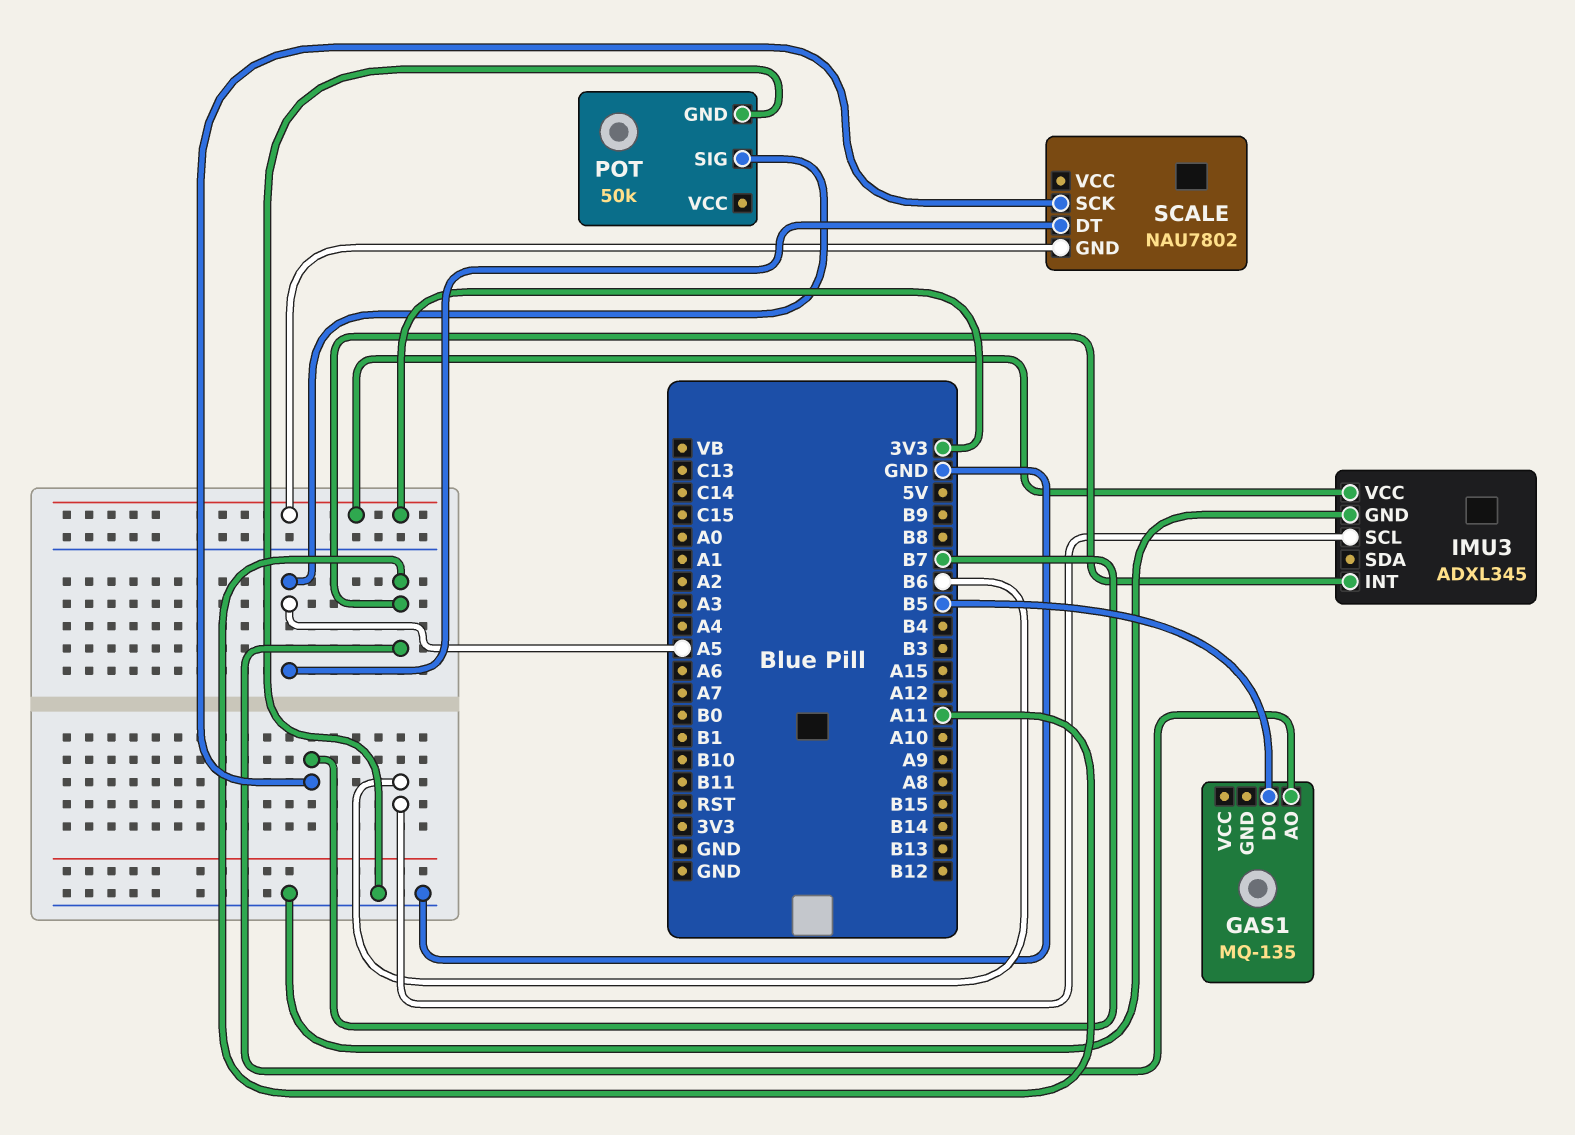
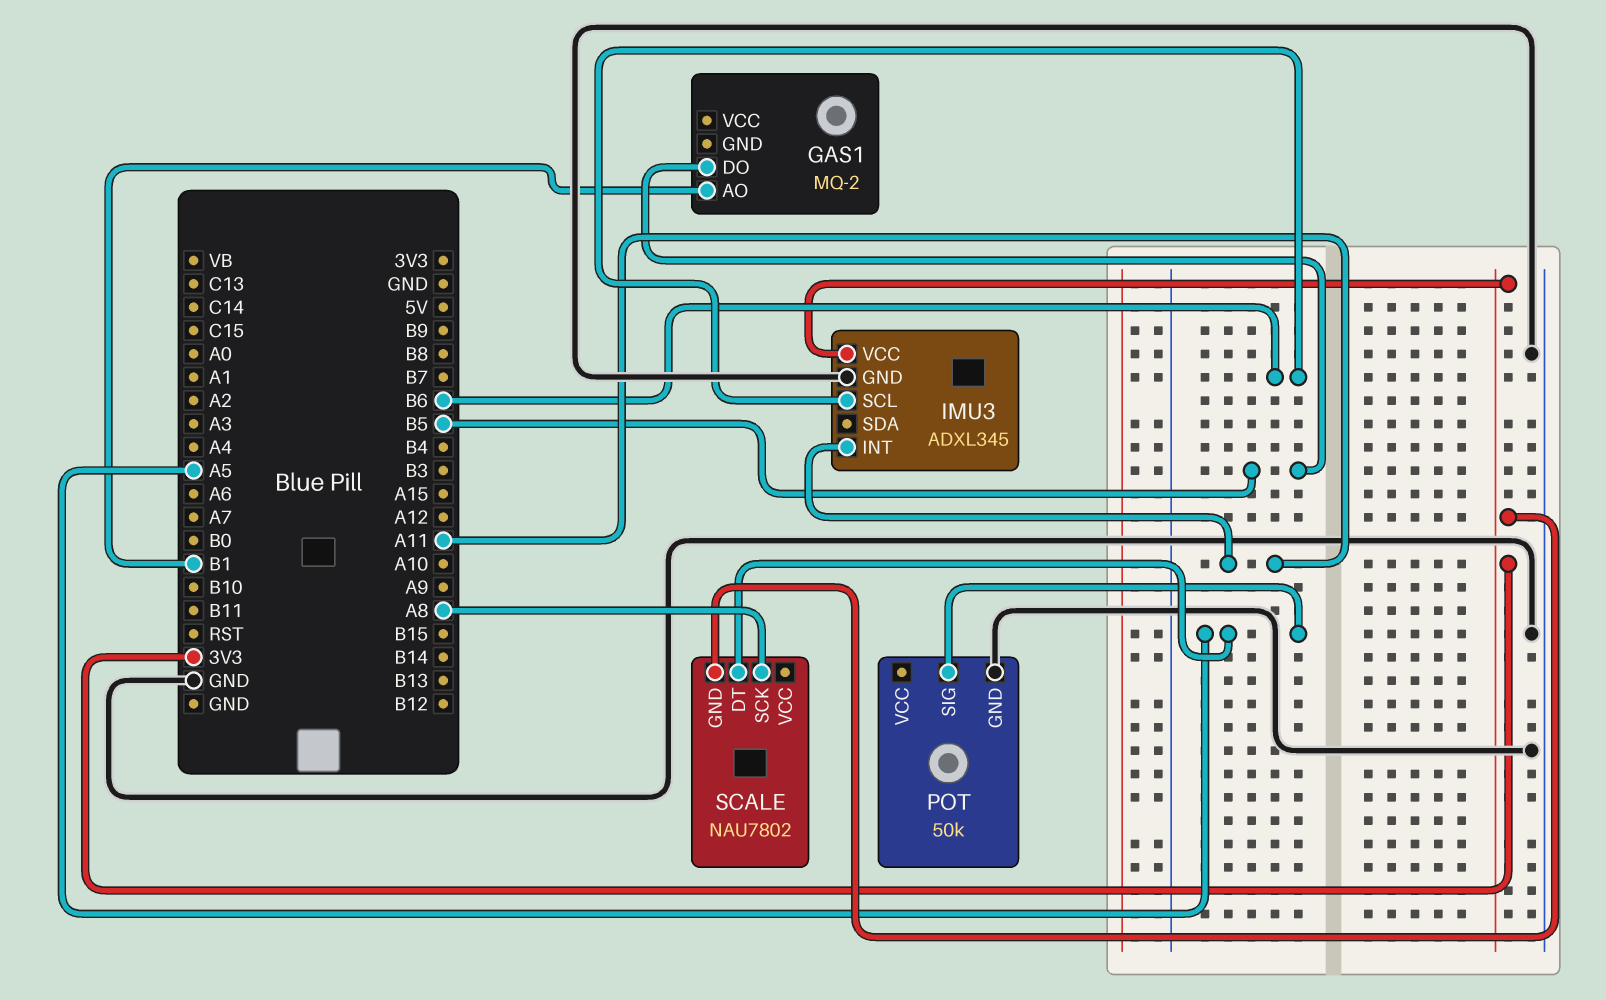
GAS1: MQ-135 -> MQ-2
GAS1 pin AO: A11 -> B1
SCALE pin SCK: B7 -> A8

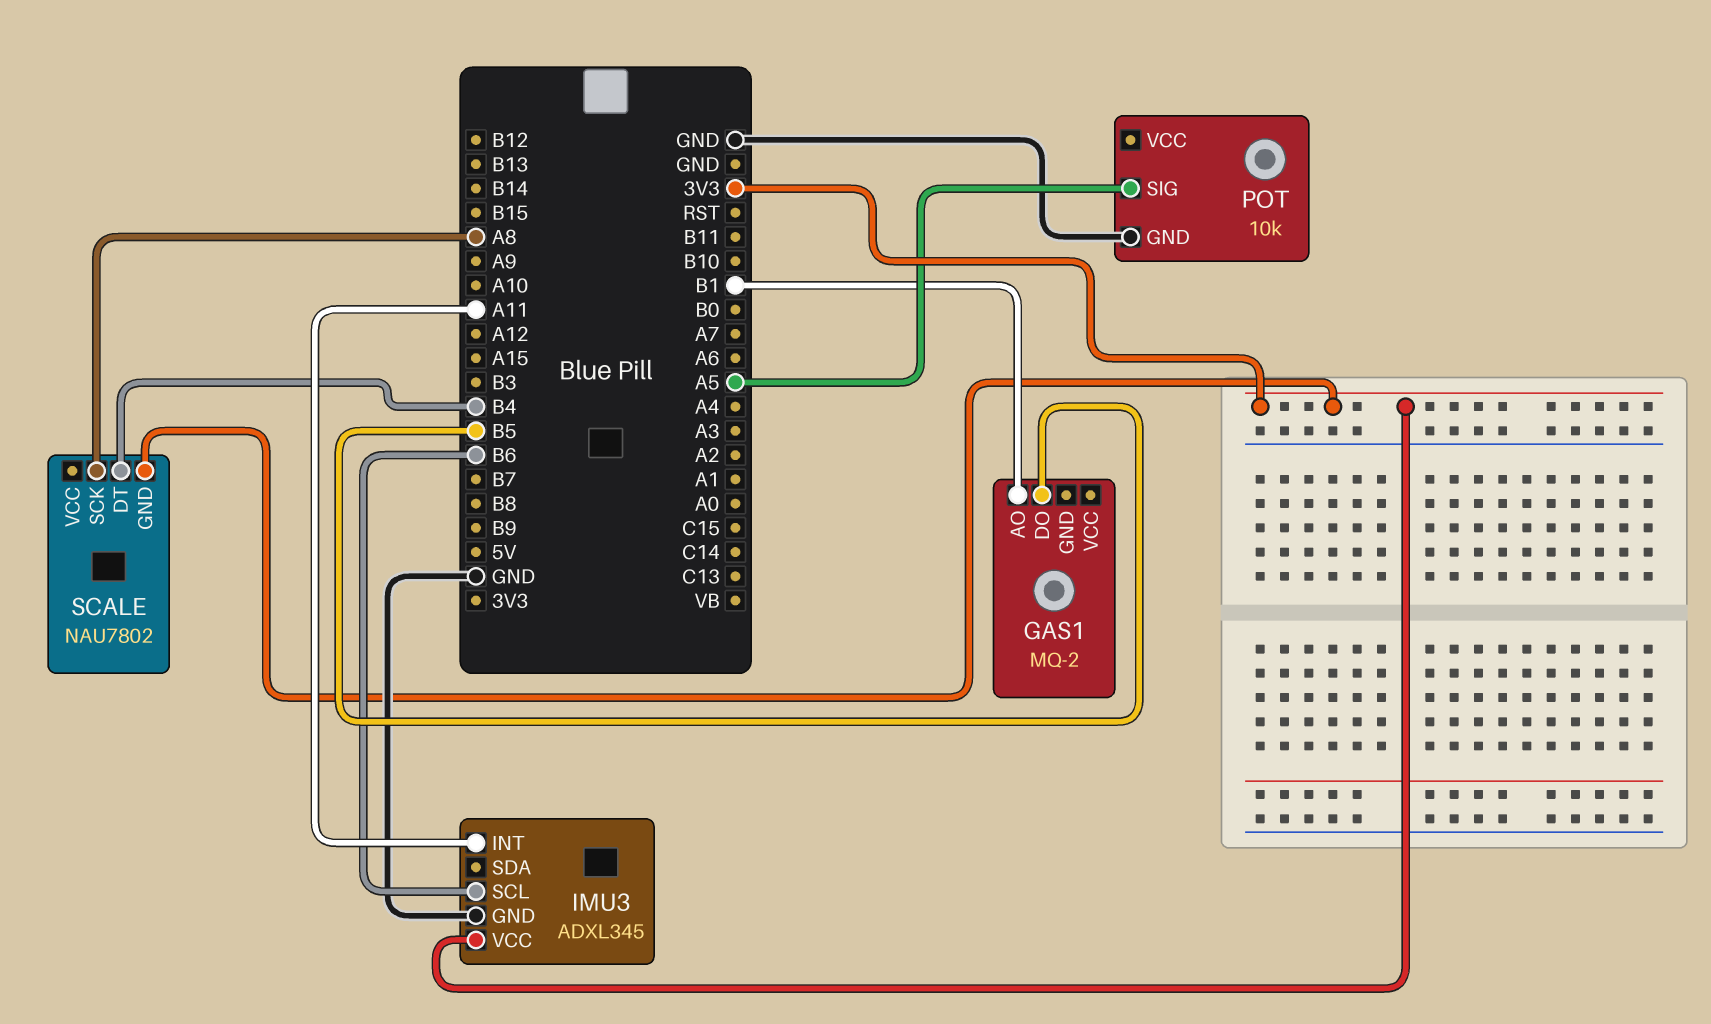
POT: 50k -> 10k
SCALE pin DT: A5 -> B4

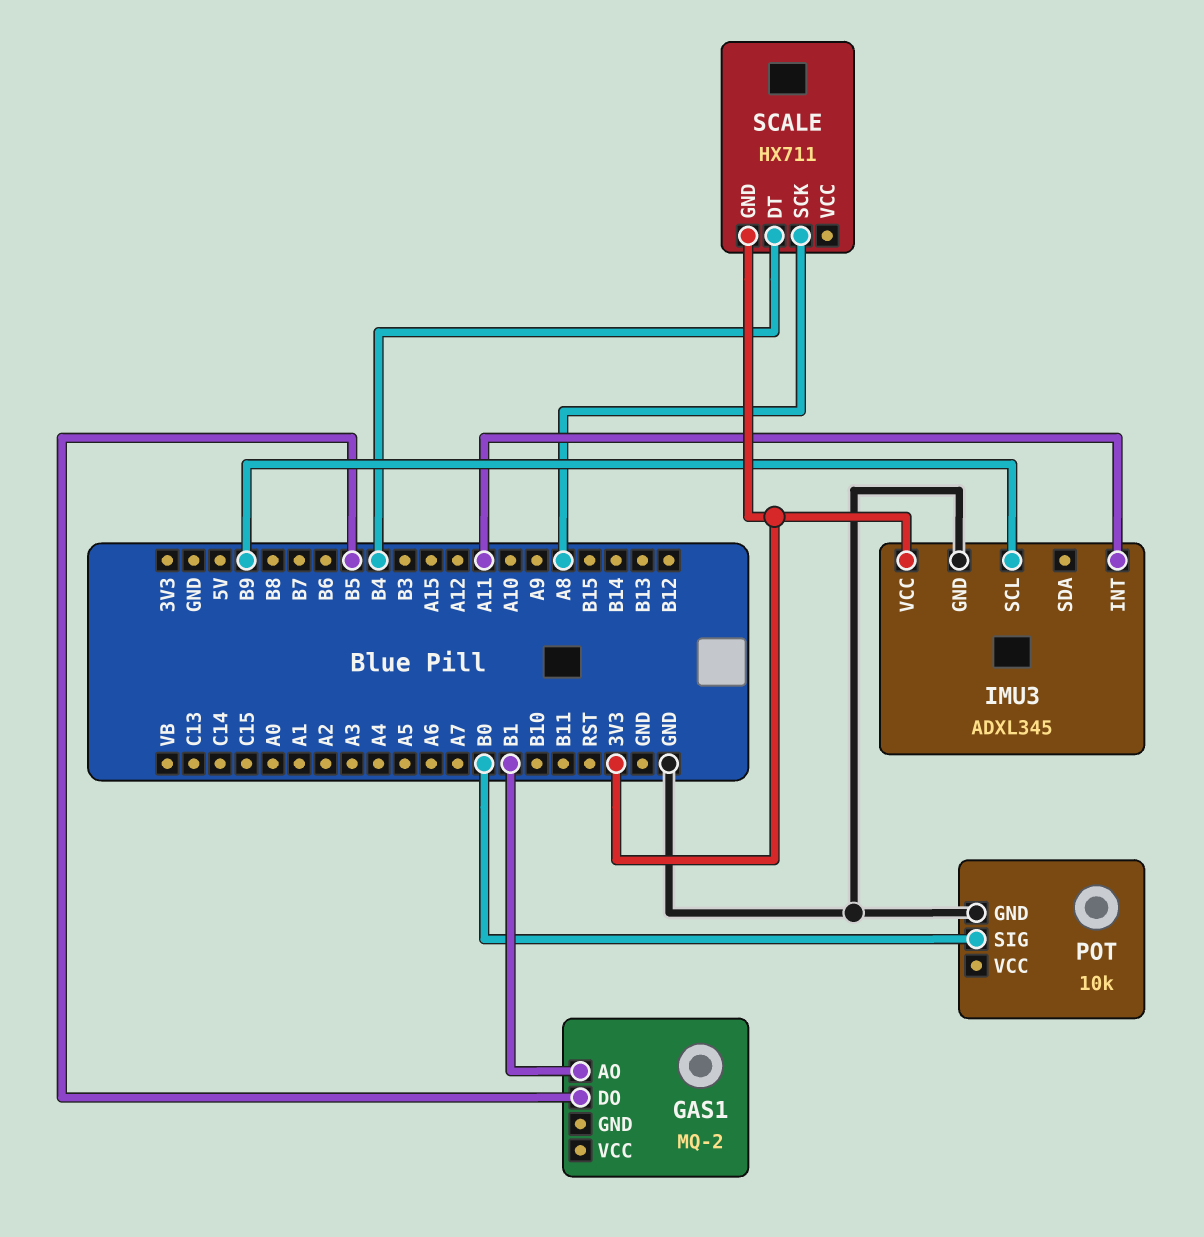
IMU3 pin SCL: B6 -> B9
POT pin SIG: A5 -> B0
SCALE: NAU7802 -> HX711

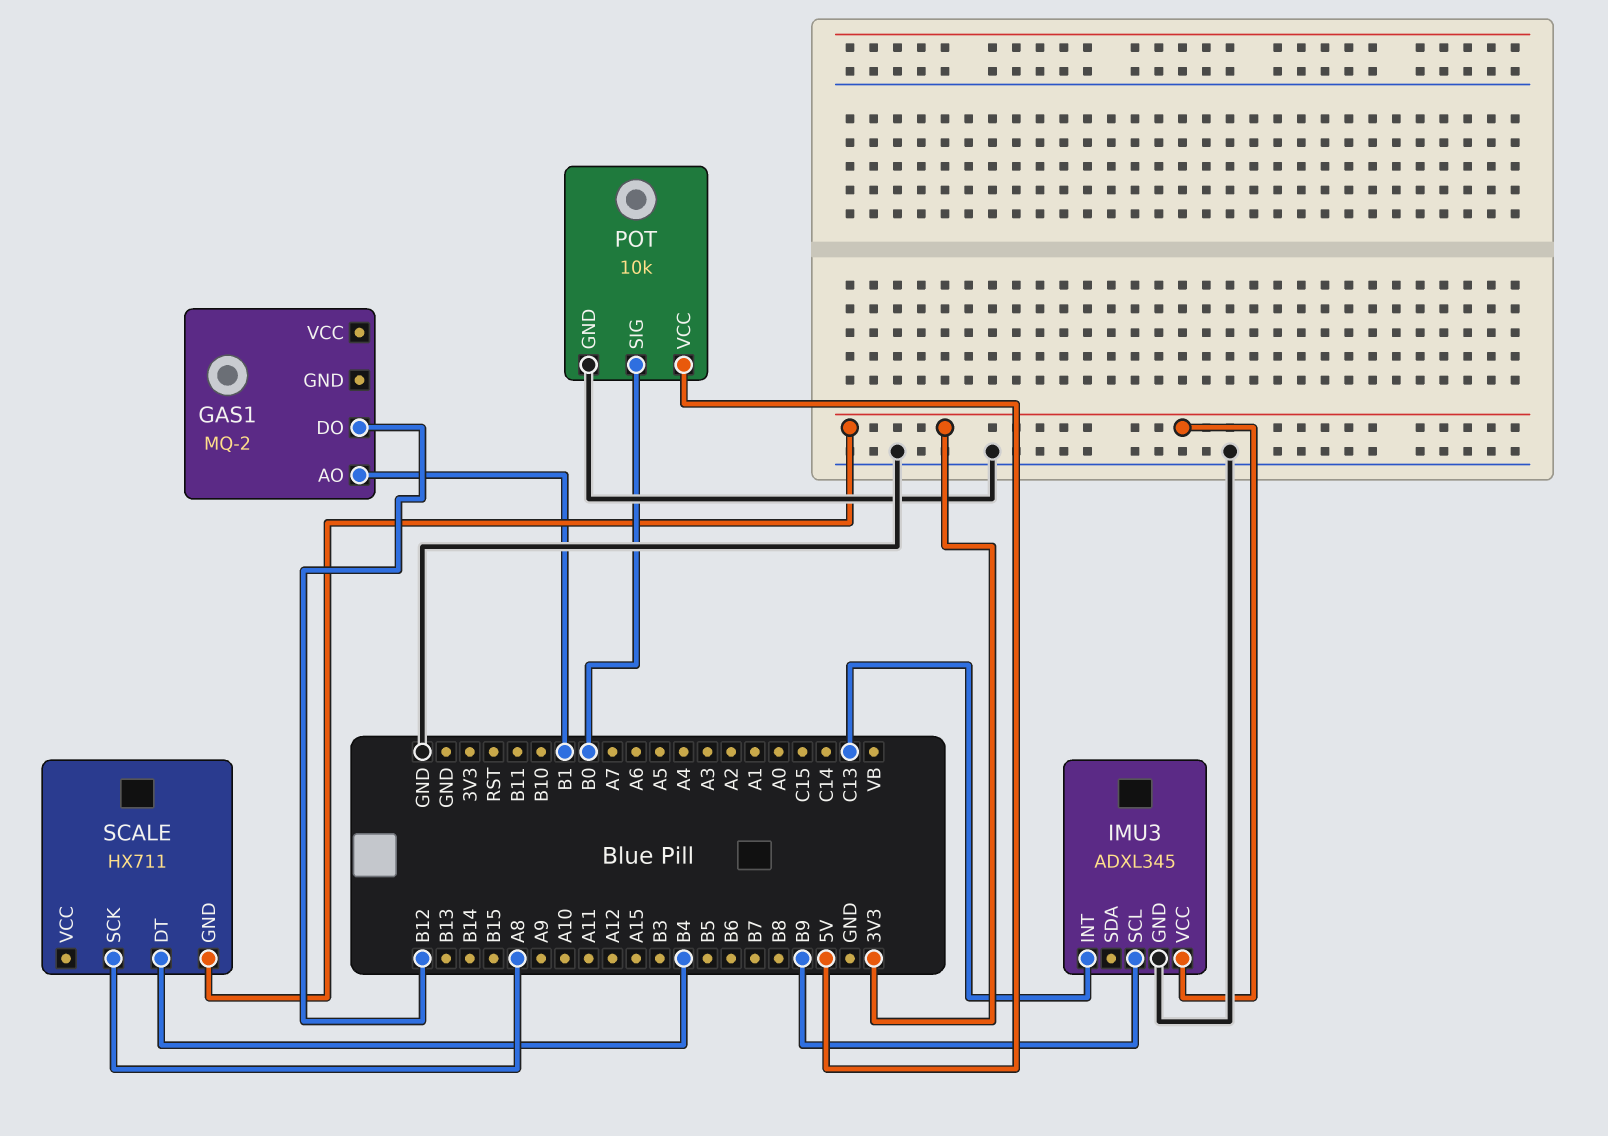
GAS1 pin DO: B5 -> B12
IMU3 pin INT: A11 -> C13
POT pin VCC: none -> 5V

